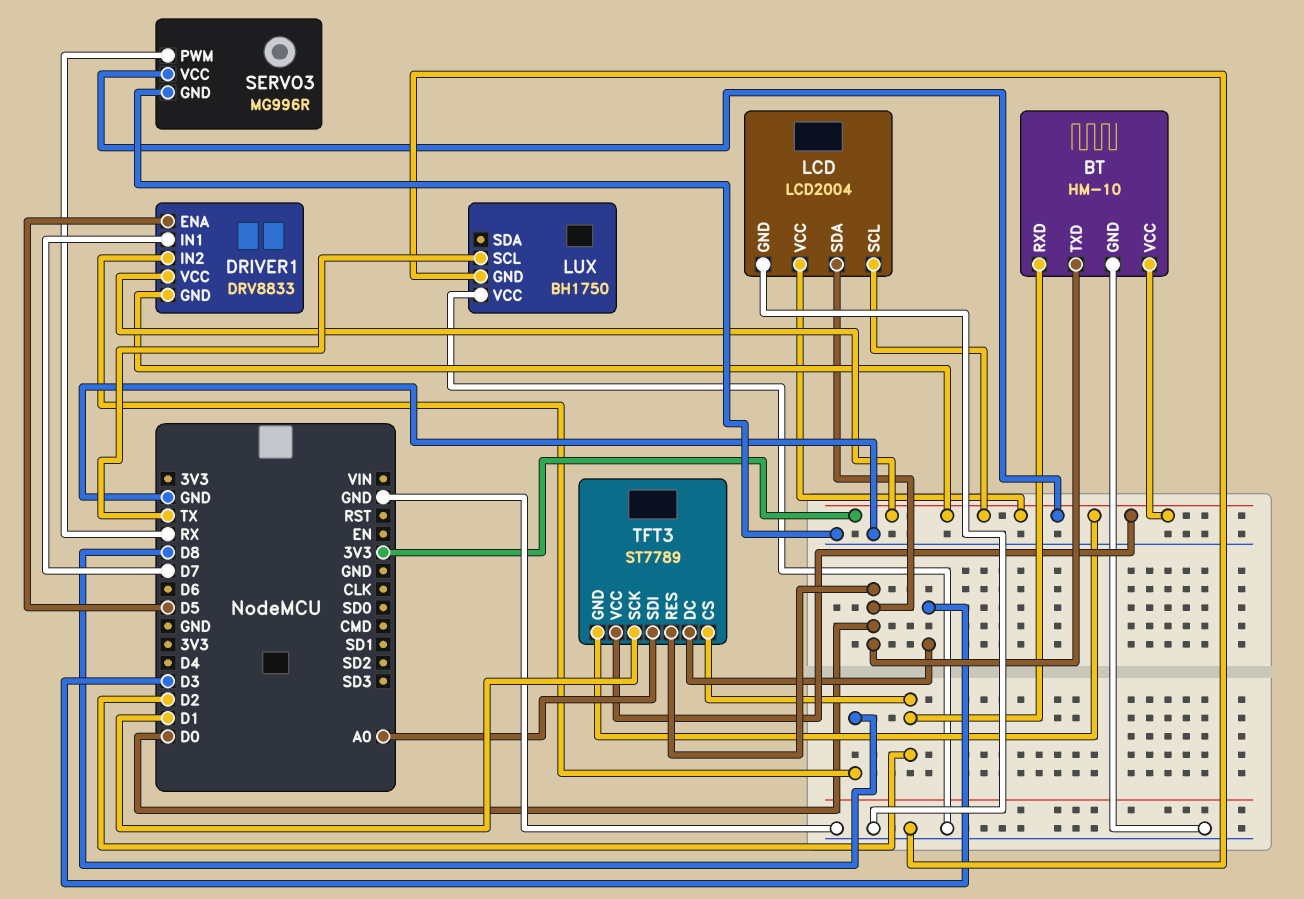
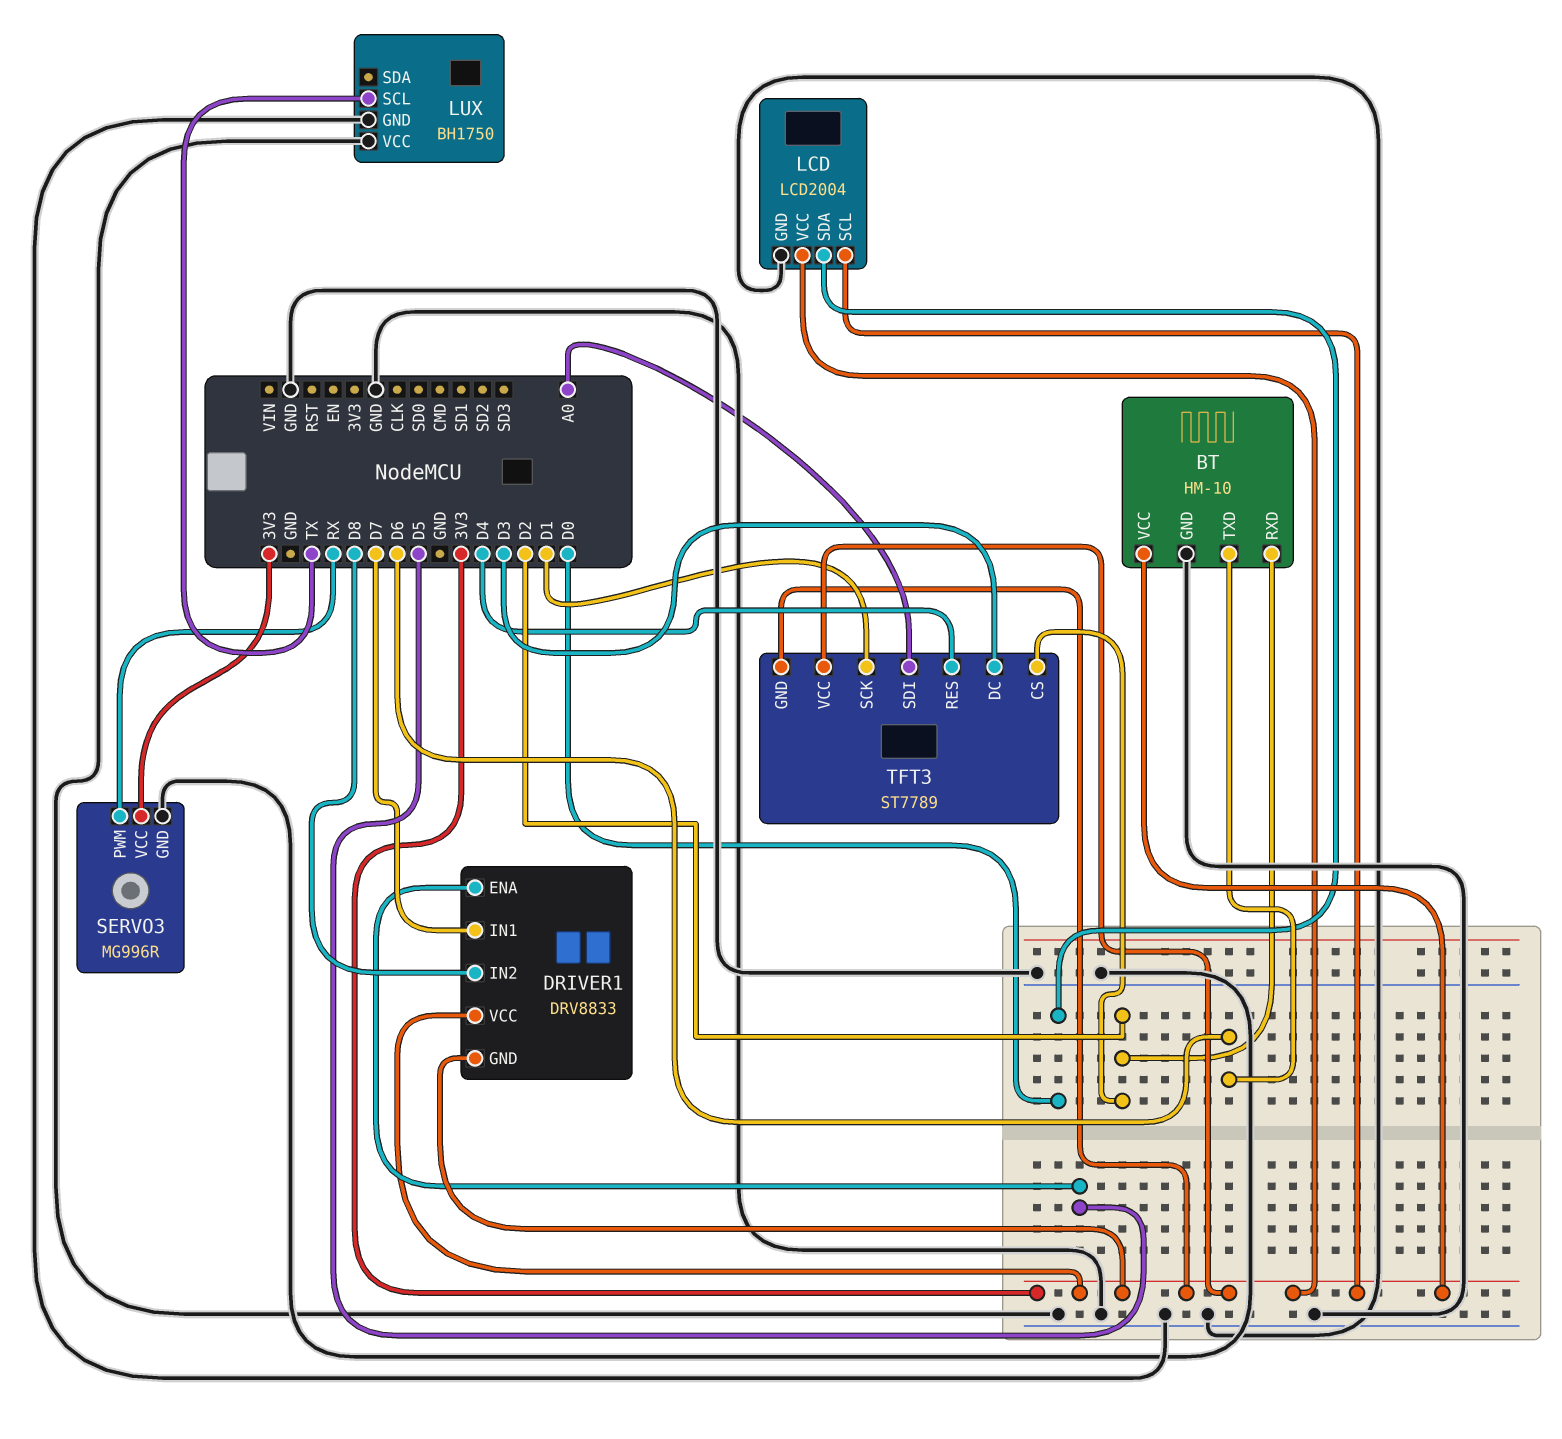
BT pin TXD: D0 -> D6
TFT3 pin RES: D0 -> D4

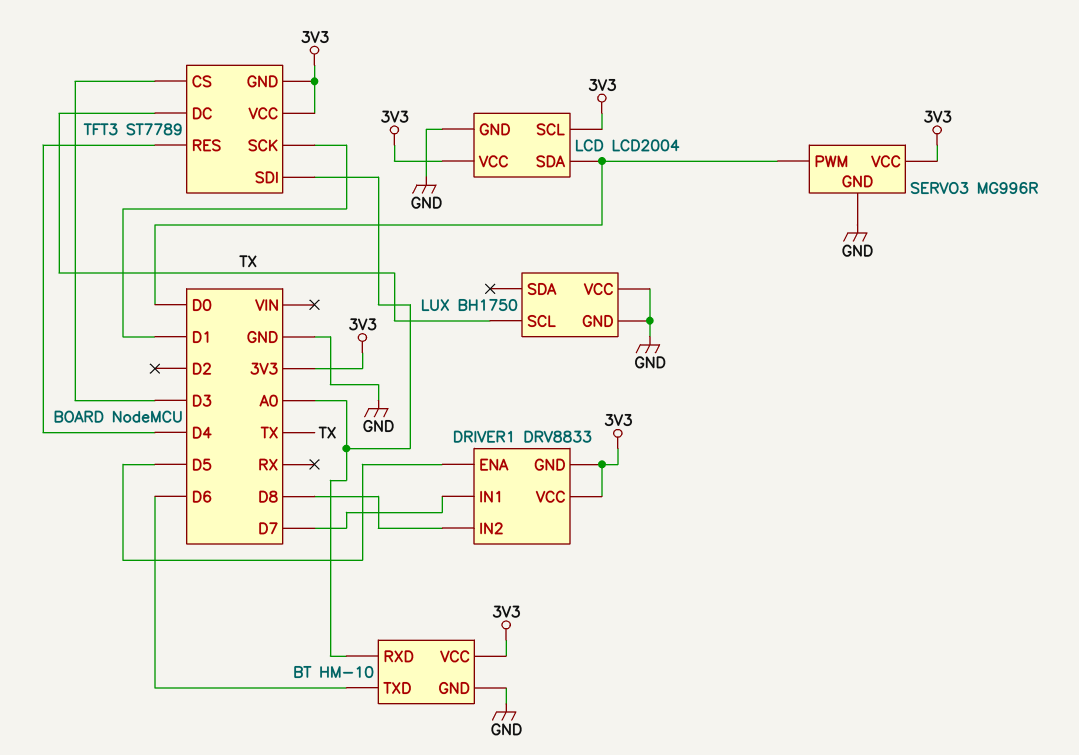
BT pin RXD: D2 -> A0
SERVO3 pin PWM: RX -> D0
TFT3 pin CS: D2 -> D3
TFT3 pin DC: D3 -> TX

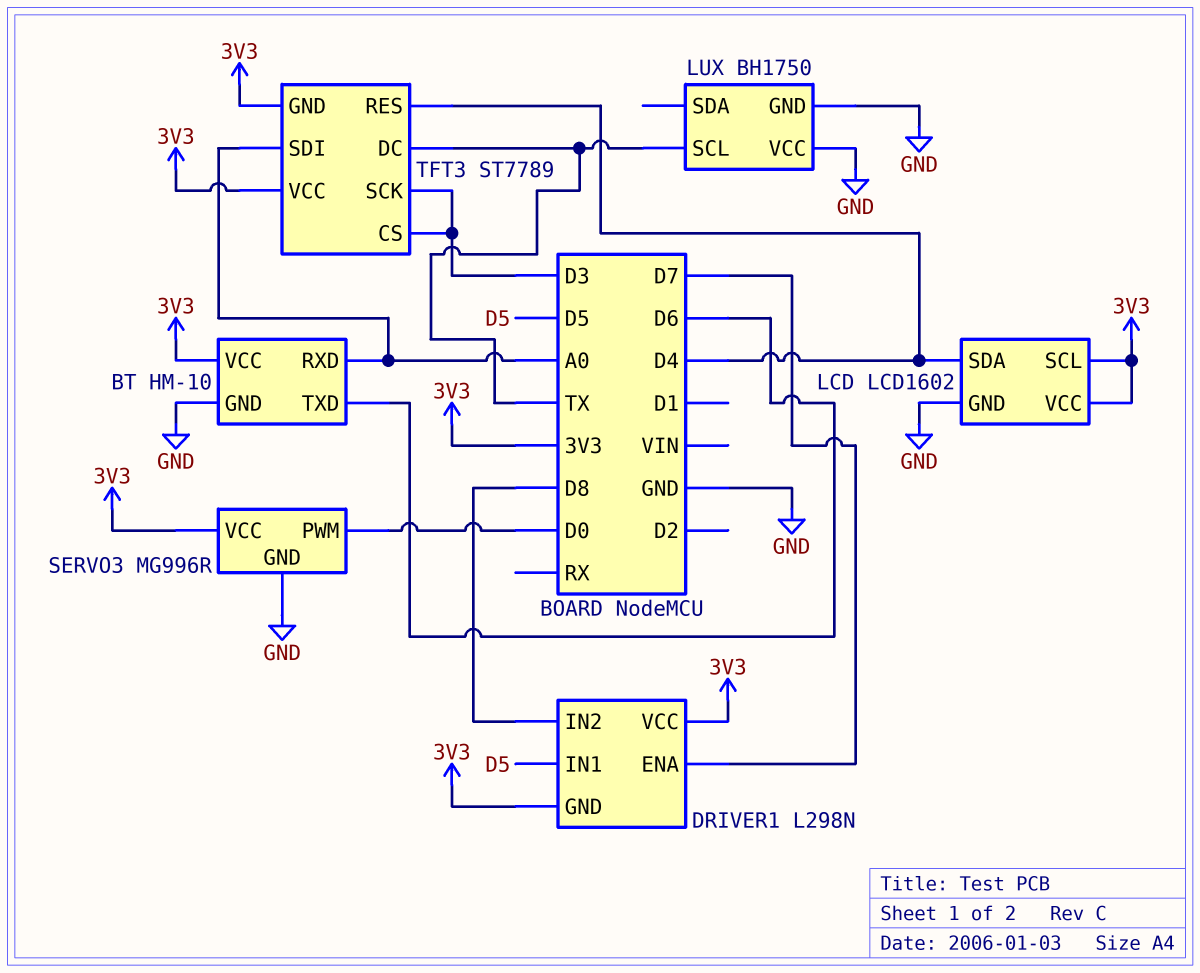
DRIVER1: DRV8833 -> L298N
DRIVER1 pin ENA: D5 -> D7
DRIVER1 pin IN1: D7 -> D5
LCD: LCD2004 -> LCD1602
LCD pin SDA: D0 -> D4
TFT3 pin SCK: D1 -> D3

